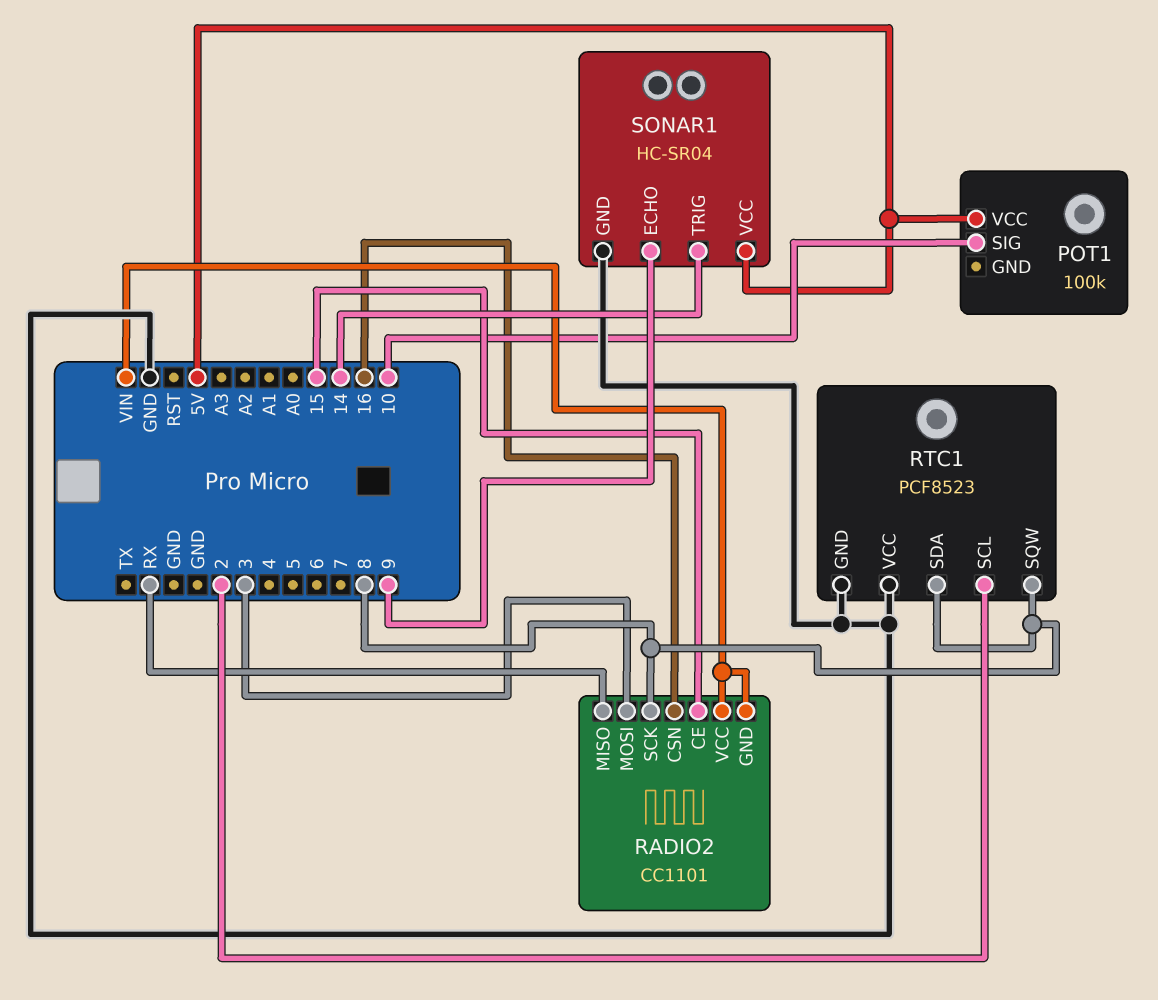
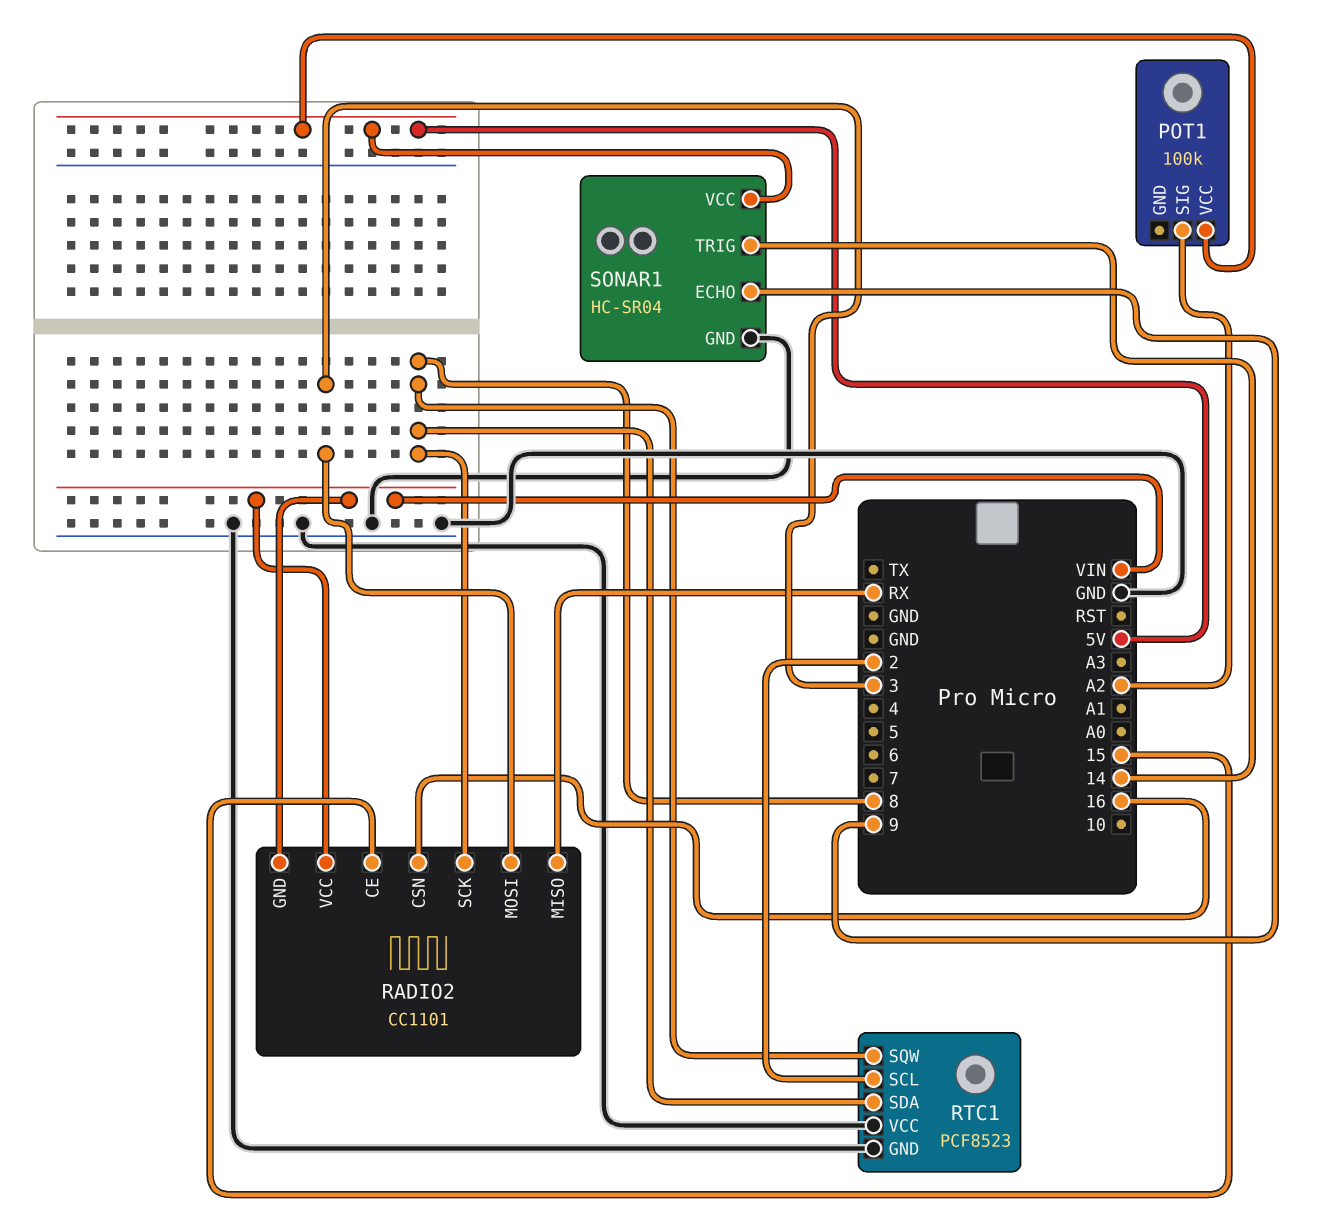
POT1 pin SIG: 10 -> A2

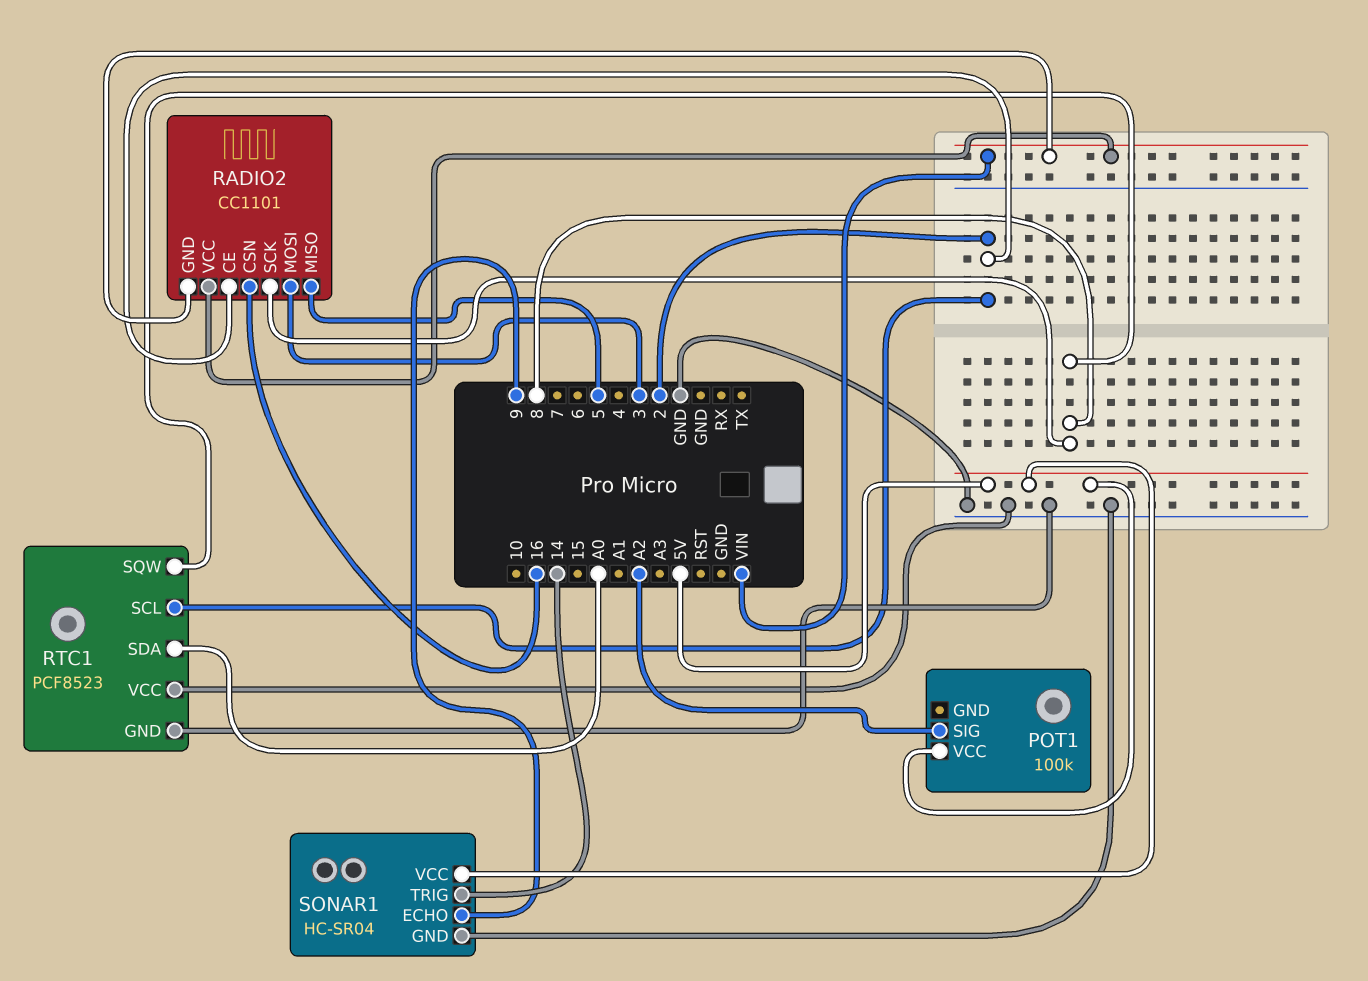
RADIO2 pin CE: 15 -> 2
RADIO2 pin MISO: RX -> 5
RTC1 pin SDA: 8 -> A0

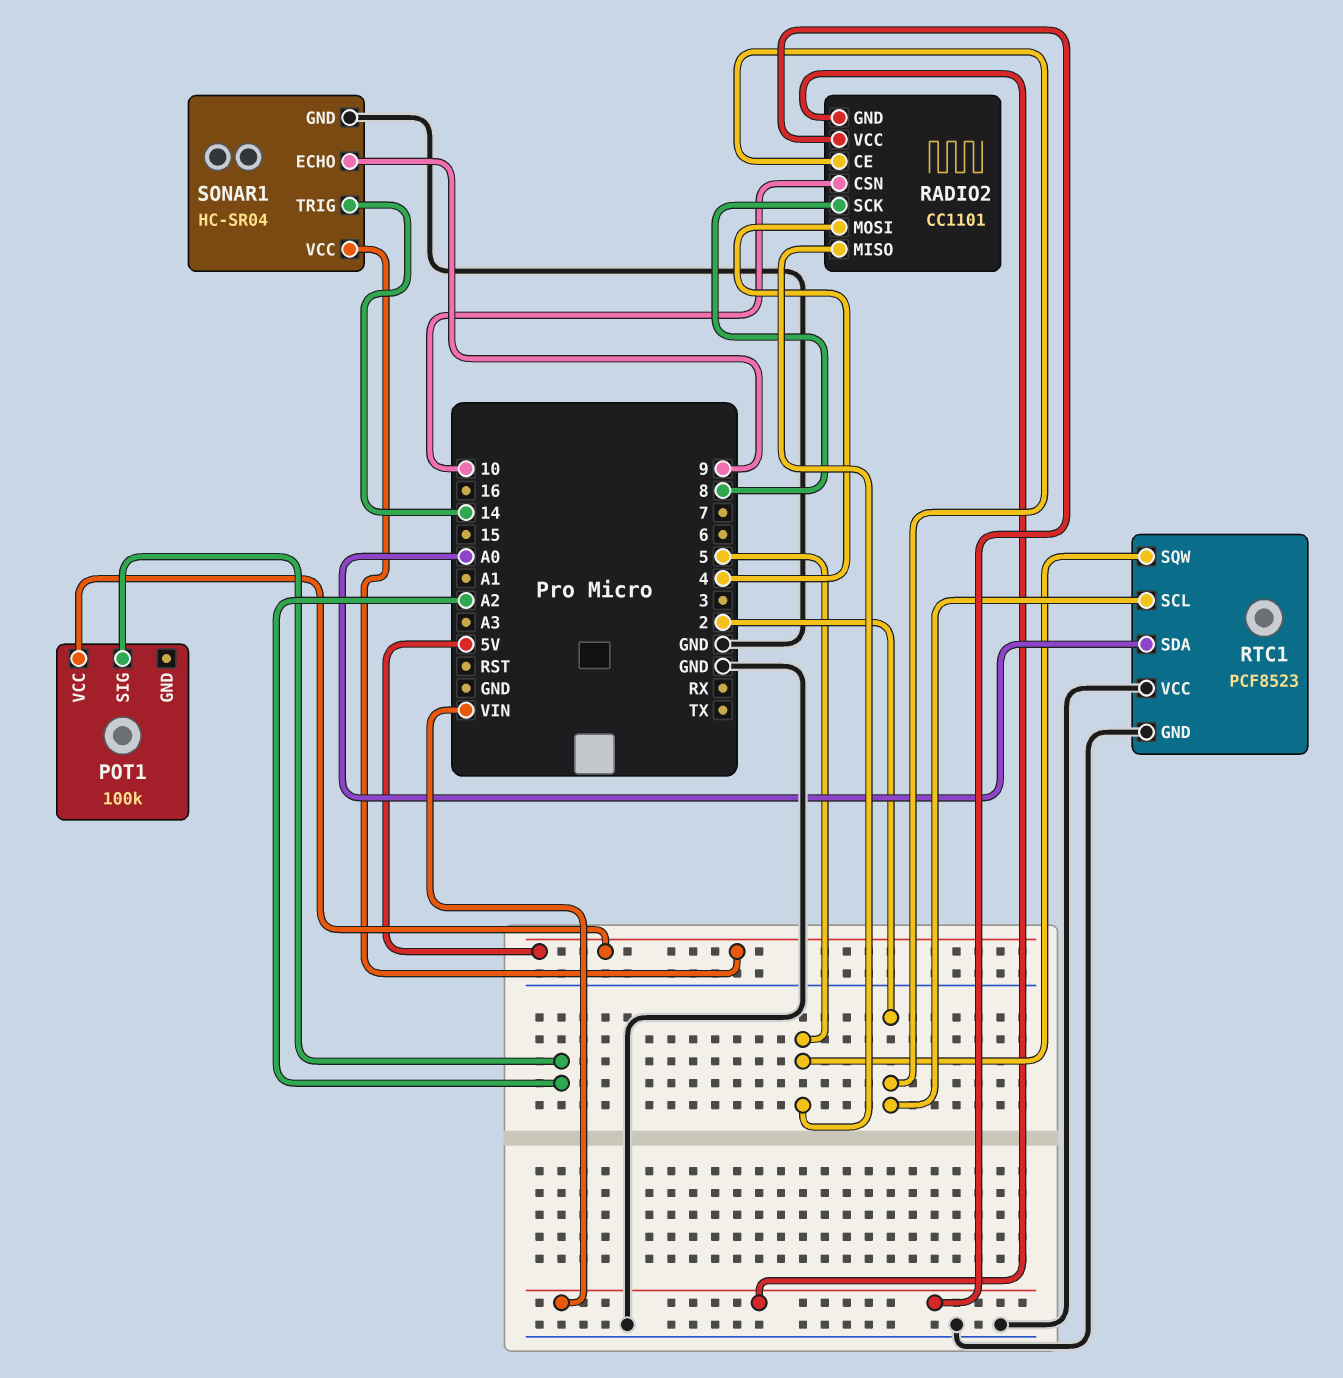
RADIO2 pin CSN: 16 -> 10
RADIO2 pin MOSI: 3 -> 4
RTC1 pin SQW: 8 -> 5

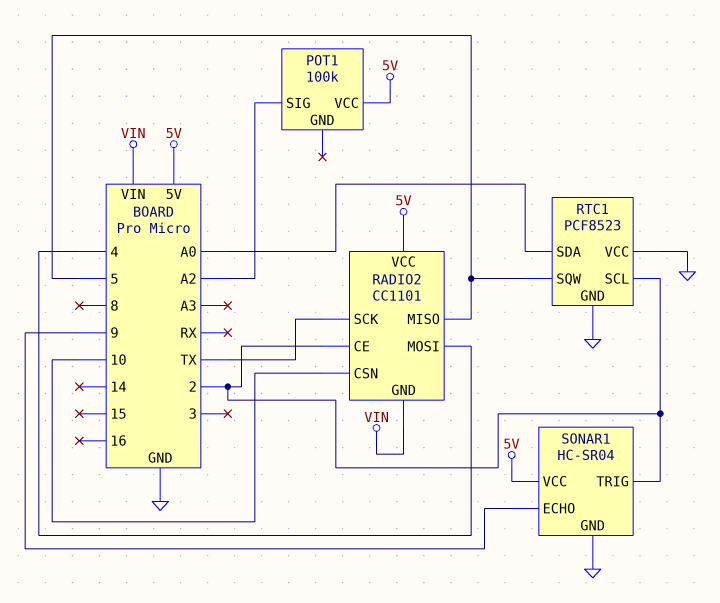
RADIO2 pin SCK: 8 -> TX
RADIO2 pin VCC: VIN -> 5V
SONAR1 pin TRIG: 14 -> 2

